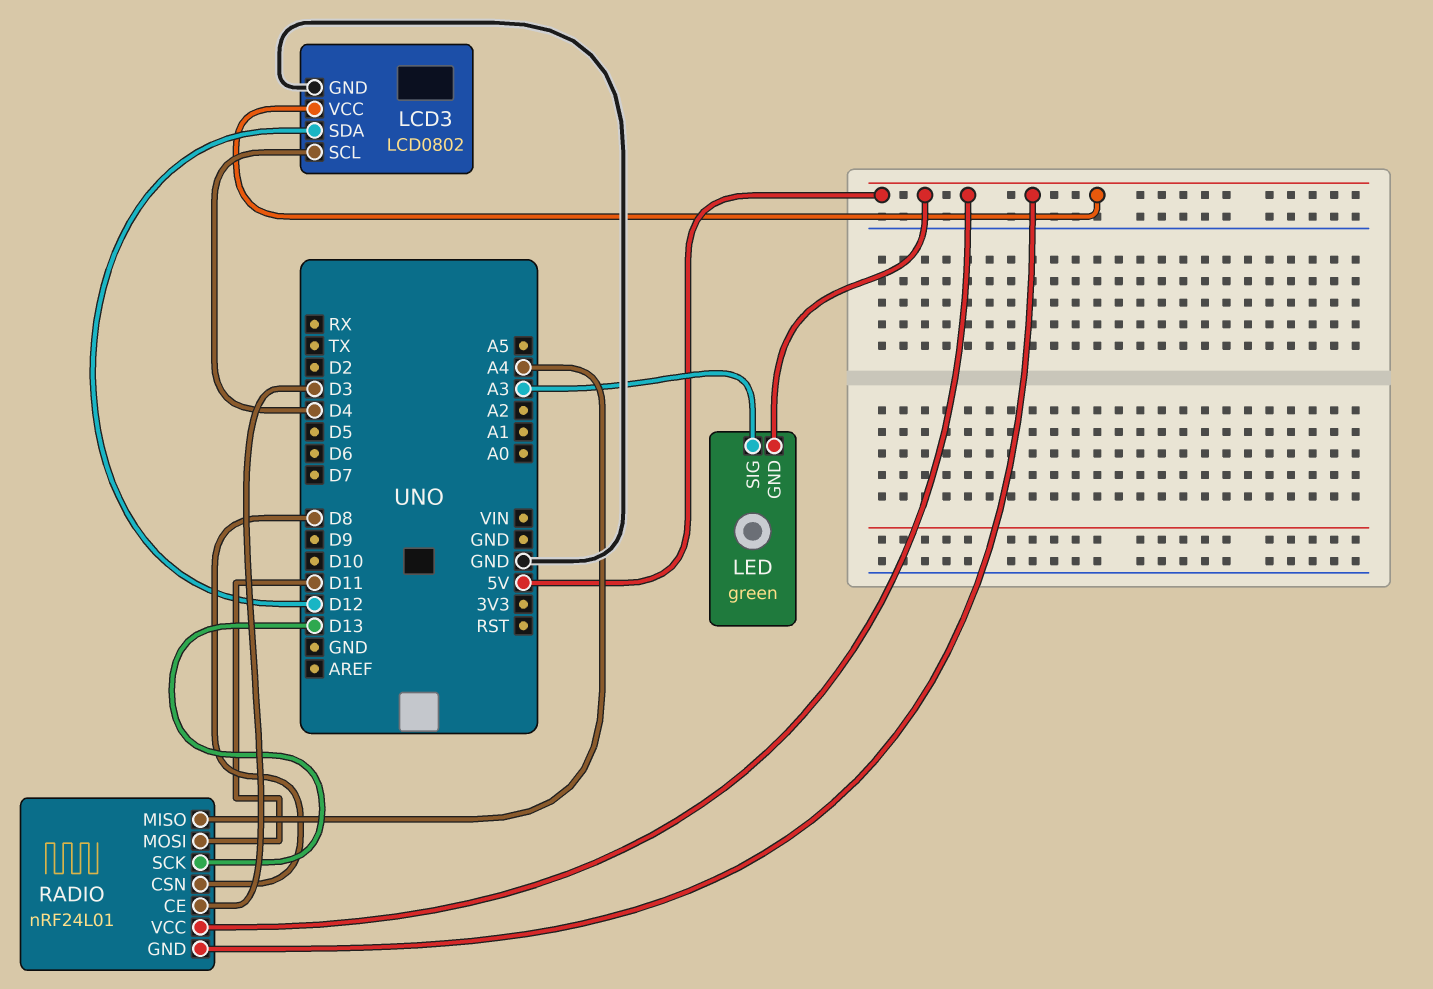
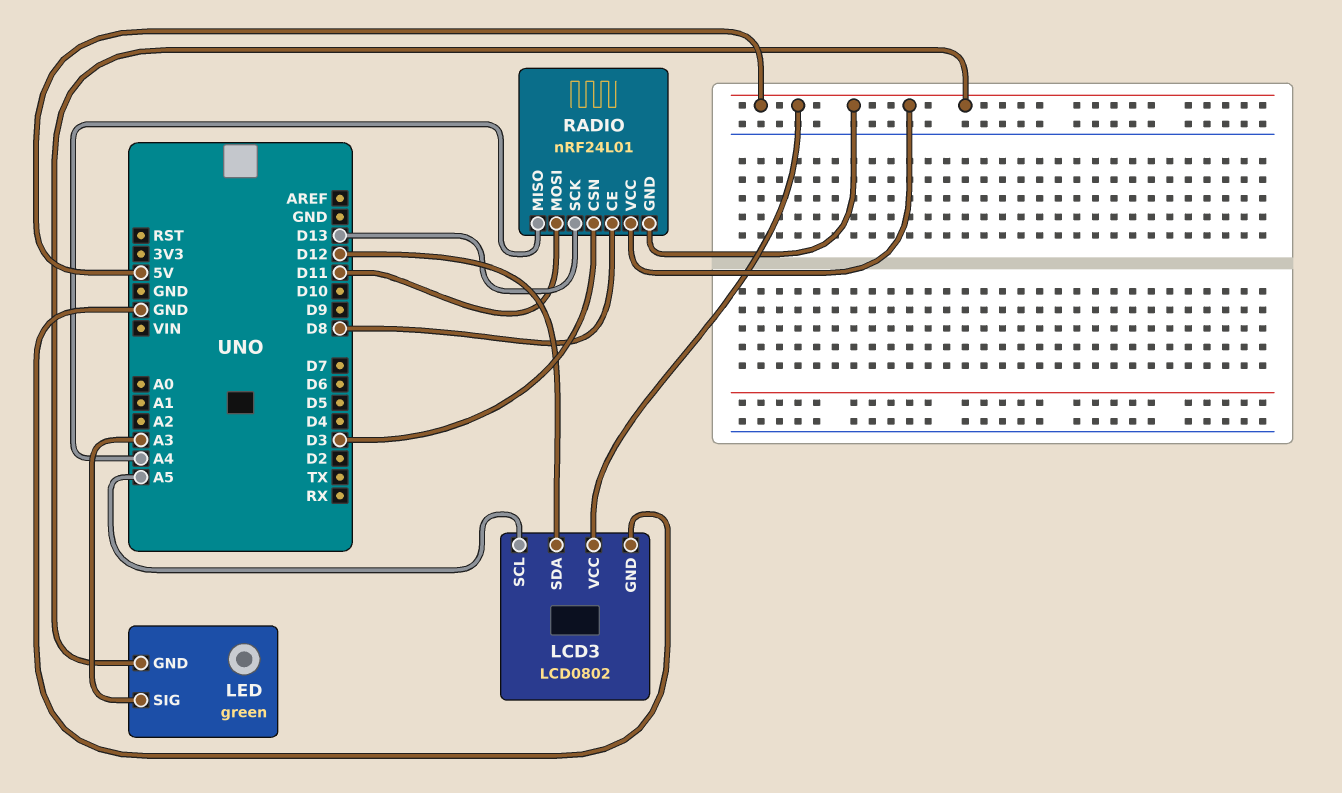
LCD3 pin SCL: D4 -> A5
RADIO pin CE: D3 -> D8
RADIO pin CSN: D8 -> D3

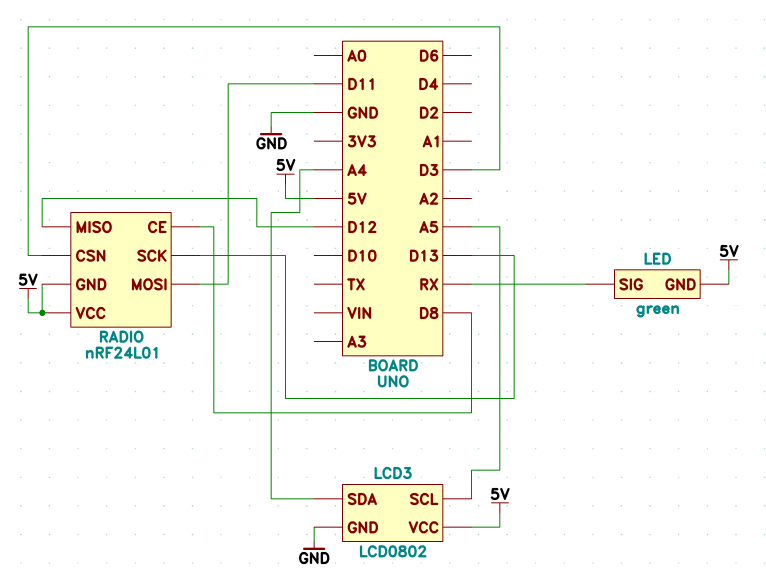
LCD3 pin SDA: D12 -> A4
LED pin SIG: A3 -> RX
RADIO pin MISO: A4 -> D12

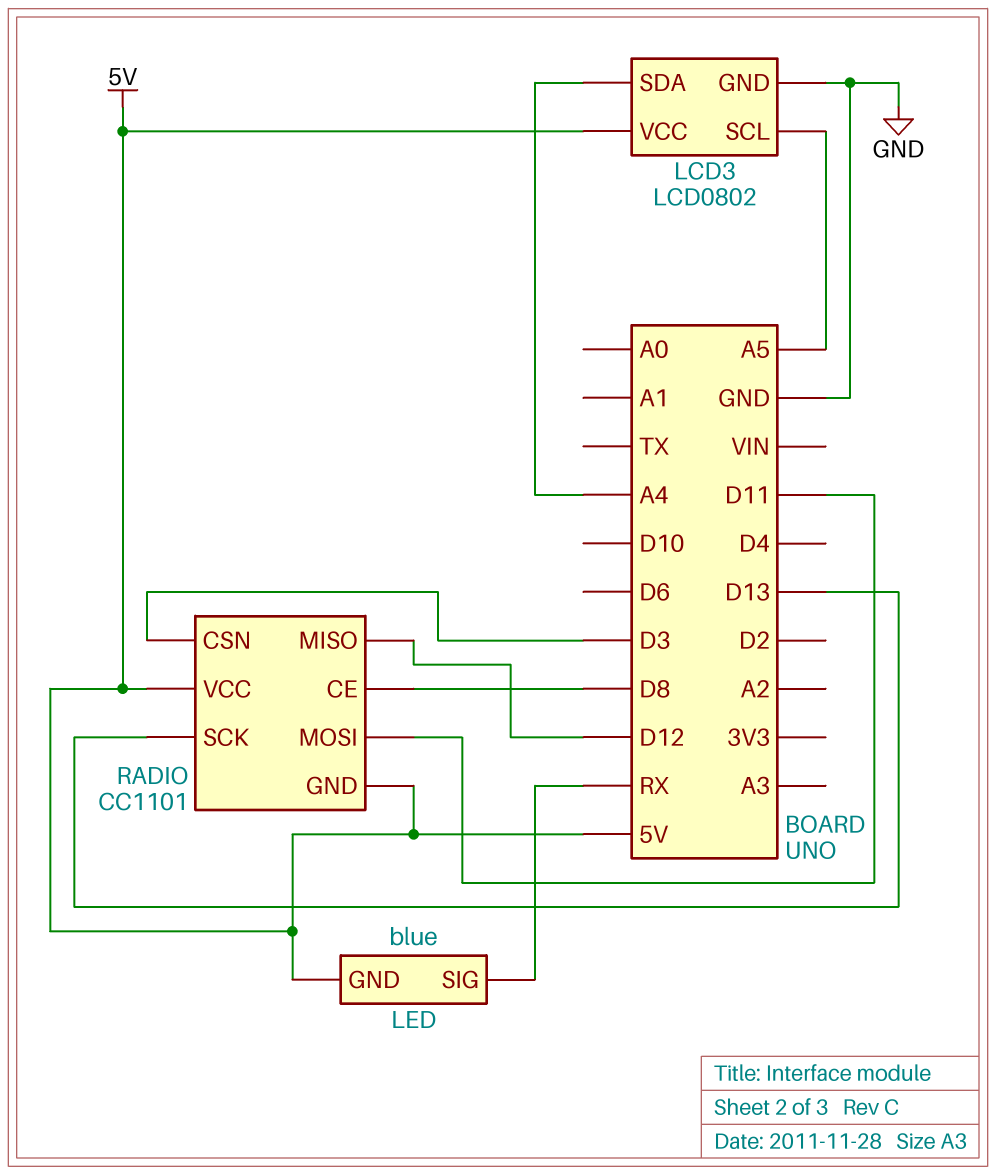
LED: green -> blue
RADIO: nRF24L01 -> CC1101

